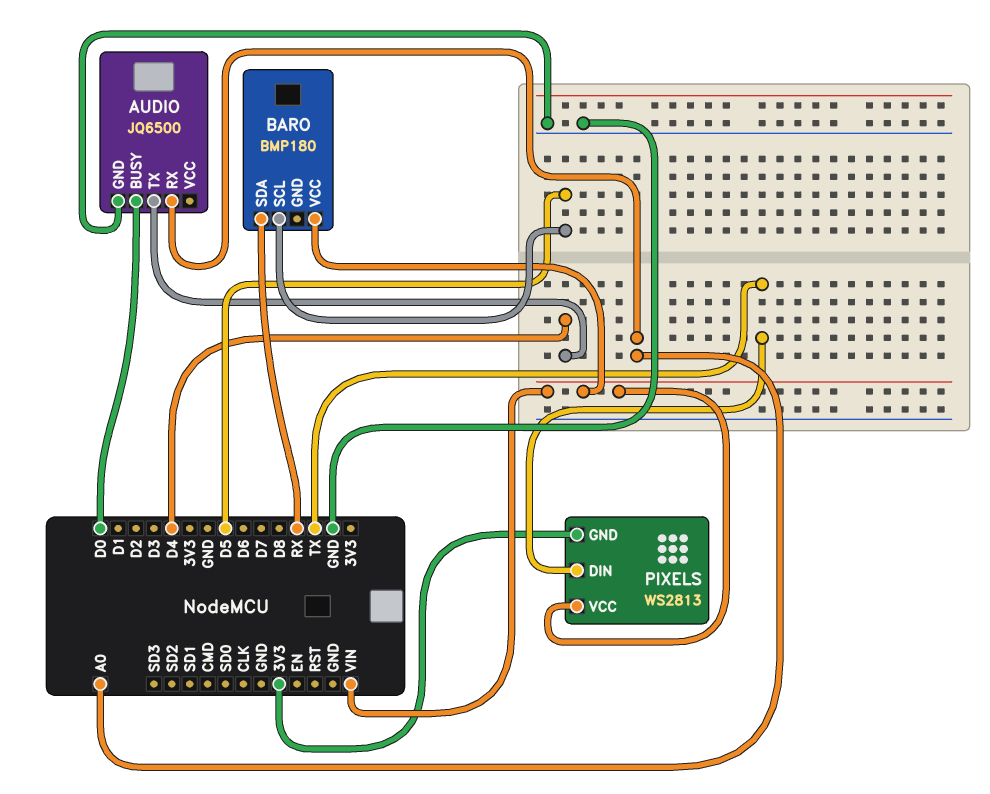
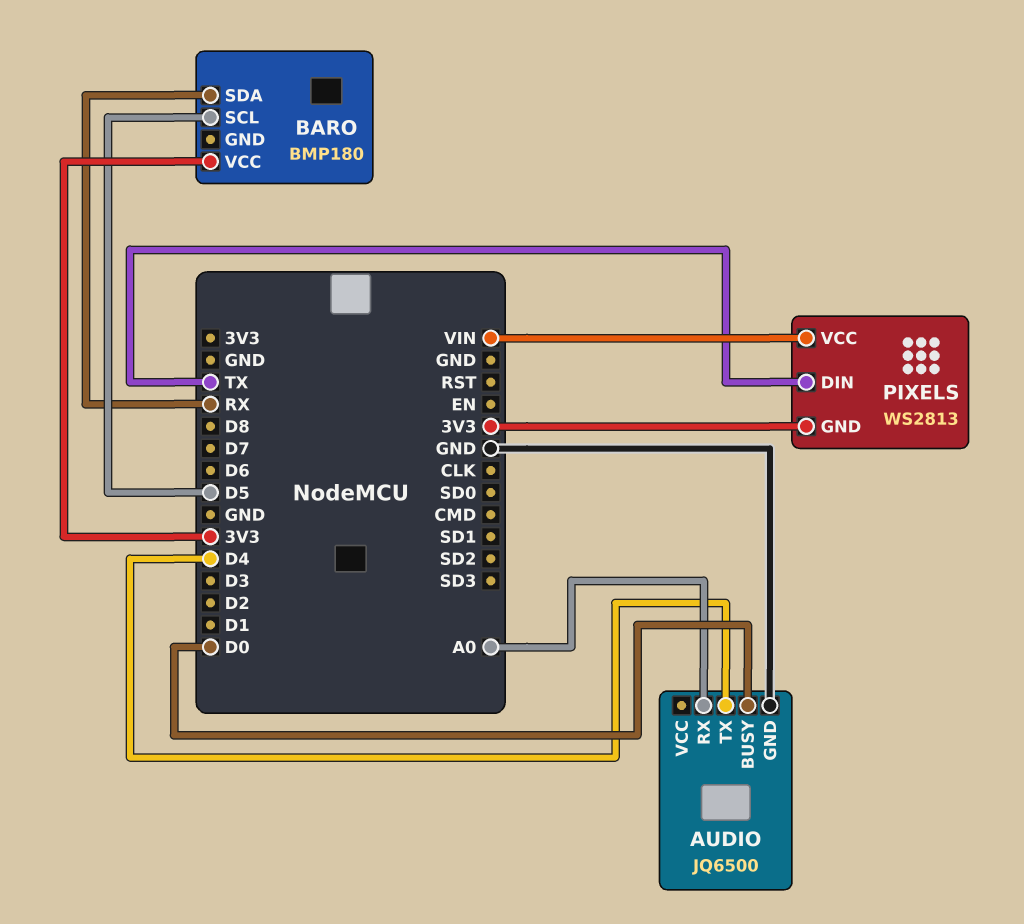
BARO pin VCC: VIN -> 3V3

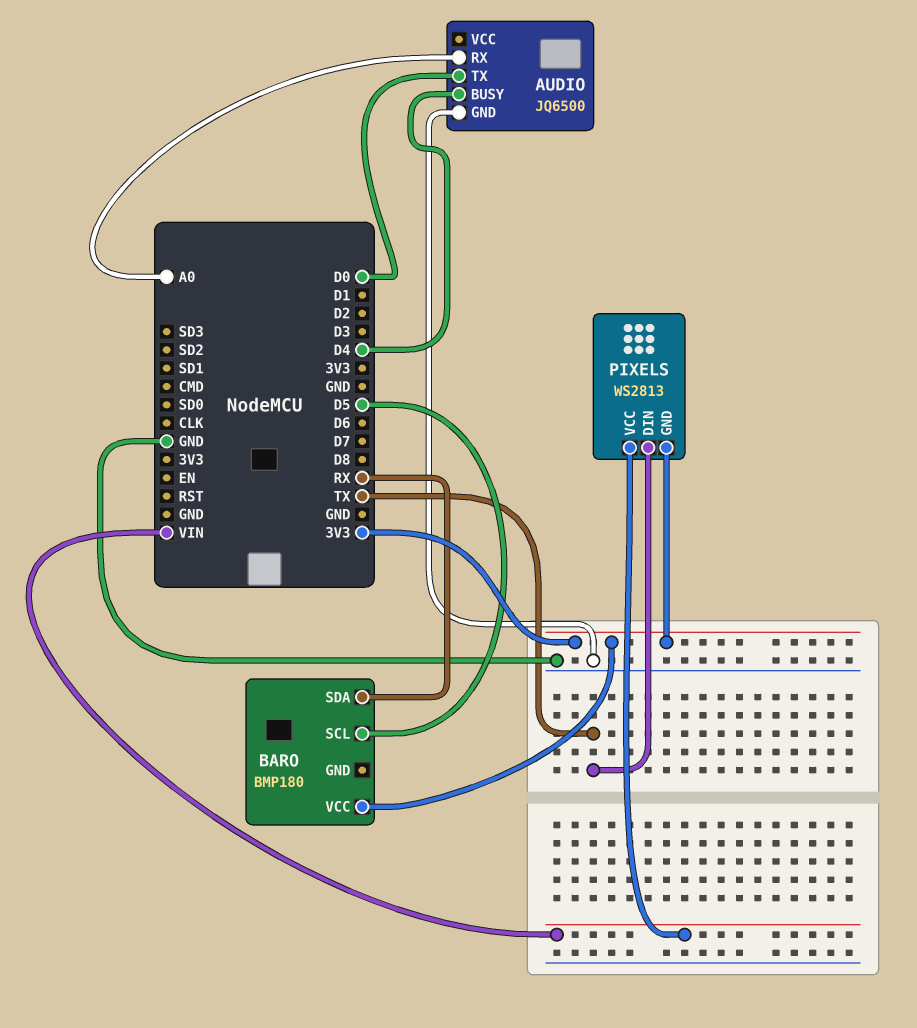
AUDIO pin BUSY: D0 -> D4
AUDIO pin TX: D4 -> D0

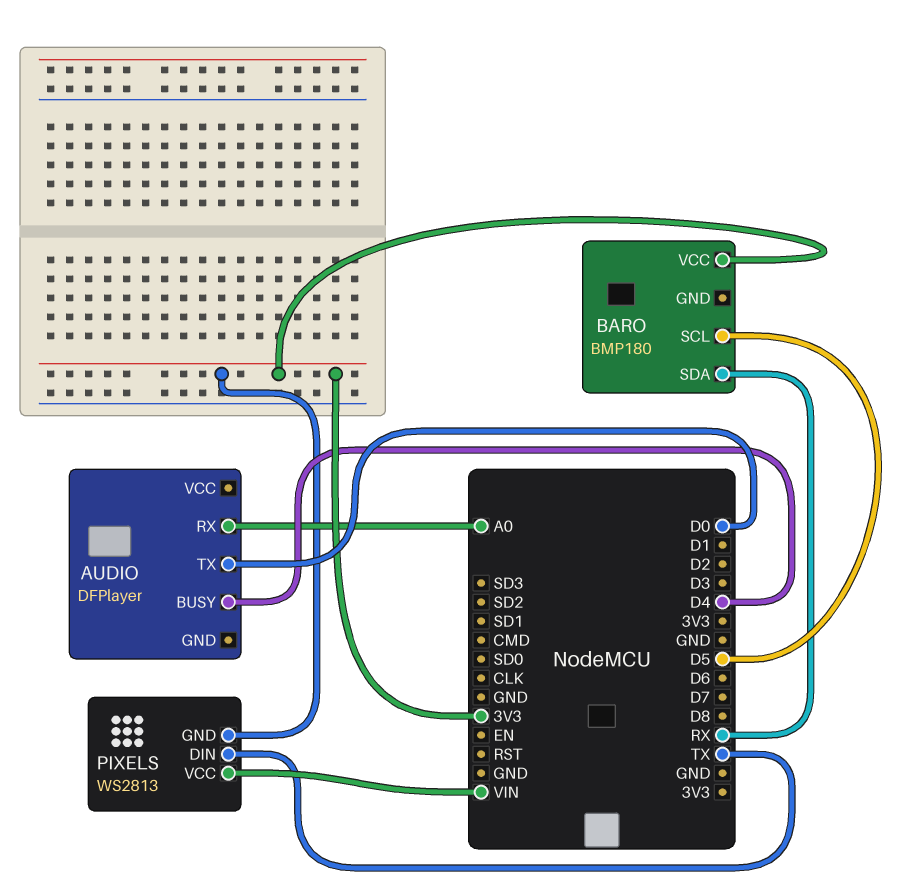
AUDIO: JQ6500 -> DFPlayer
AUDIO pin GND: GND -> none

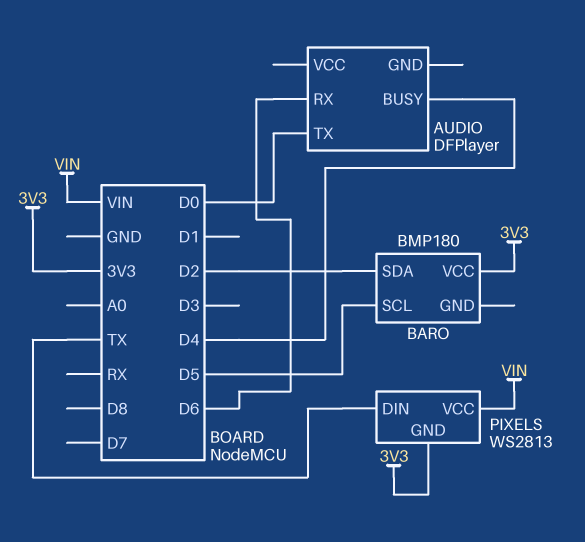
AUDIO pin RX: A0 -> D6
BARO pin SDA: RX -> D2

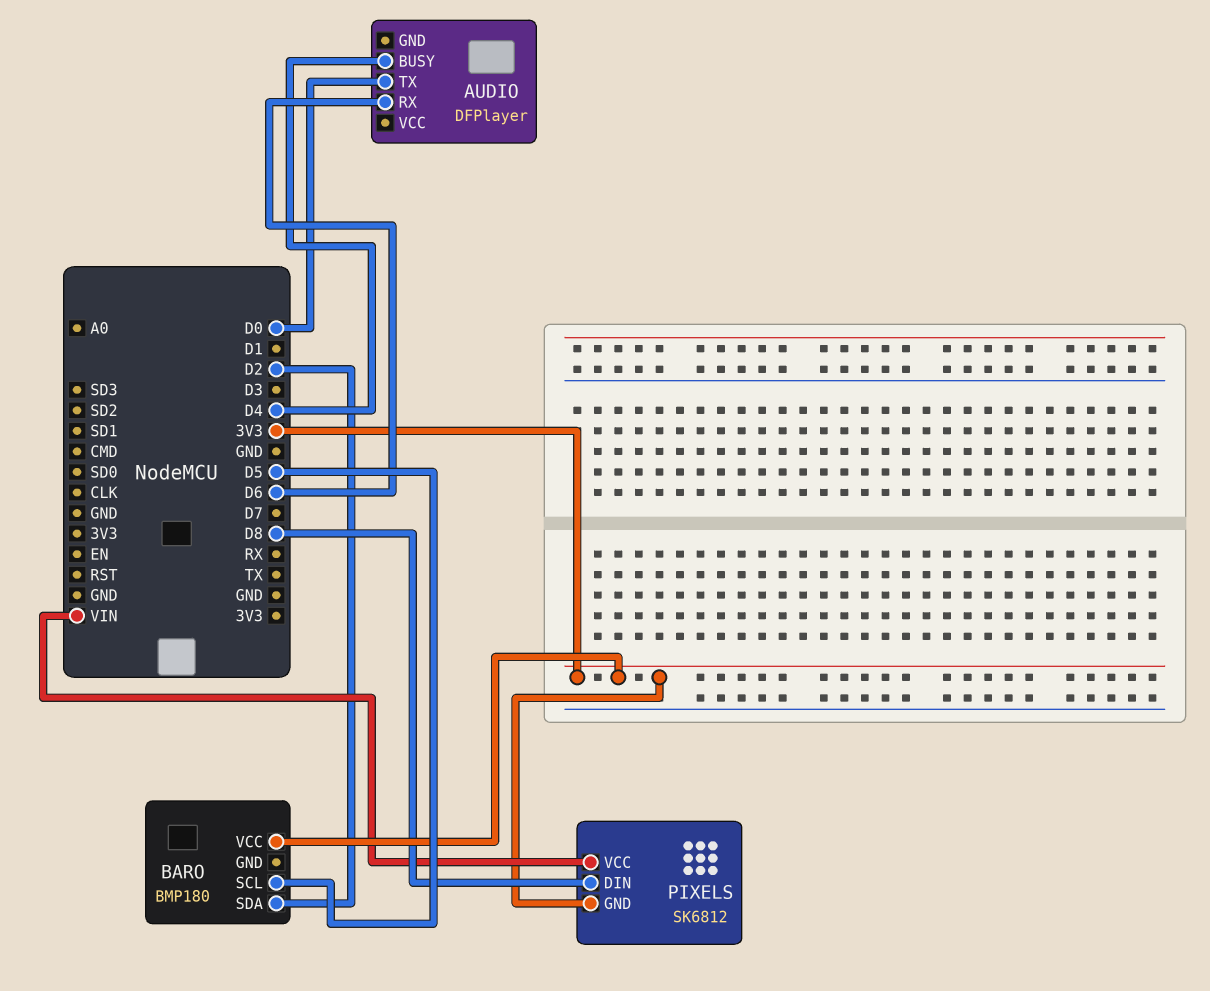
PIXELS: WS2813 -> SK6812
PIXELS pin DIN: TX -> D8

